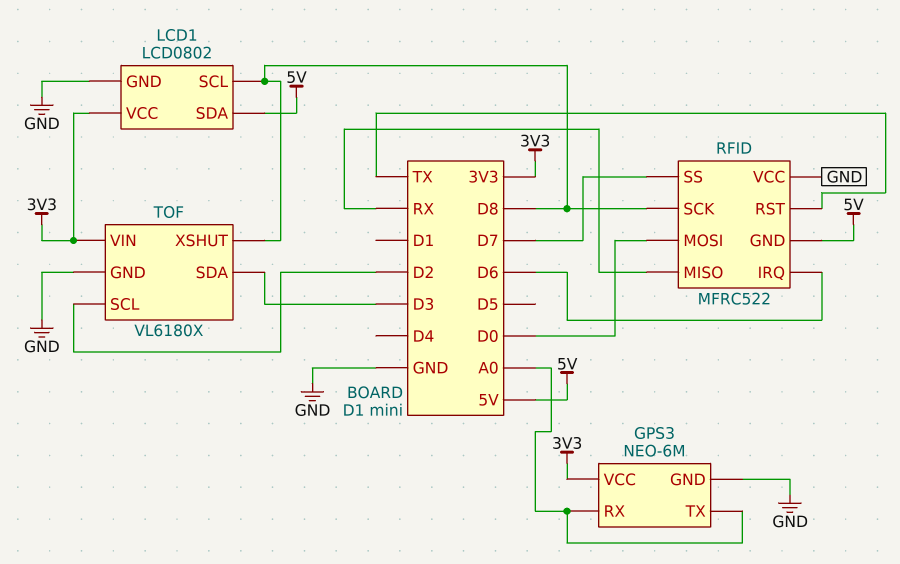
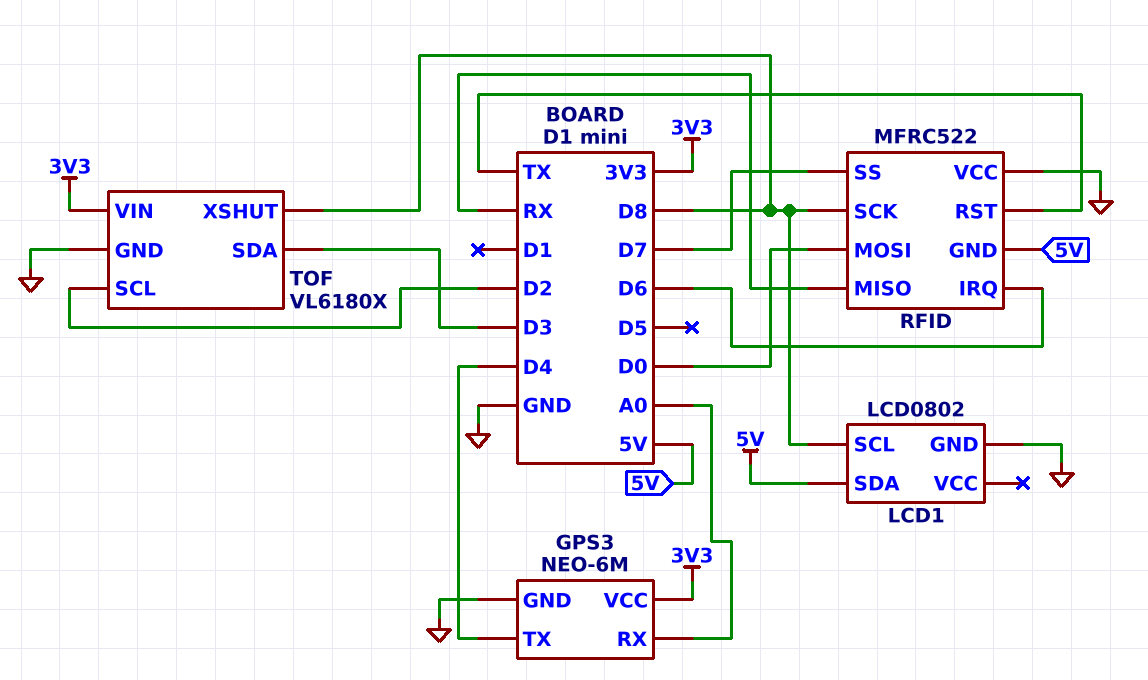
GPS3 pin TX: A0 -> D4
LCD1 pin VCC: 3V3 -> none

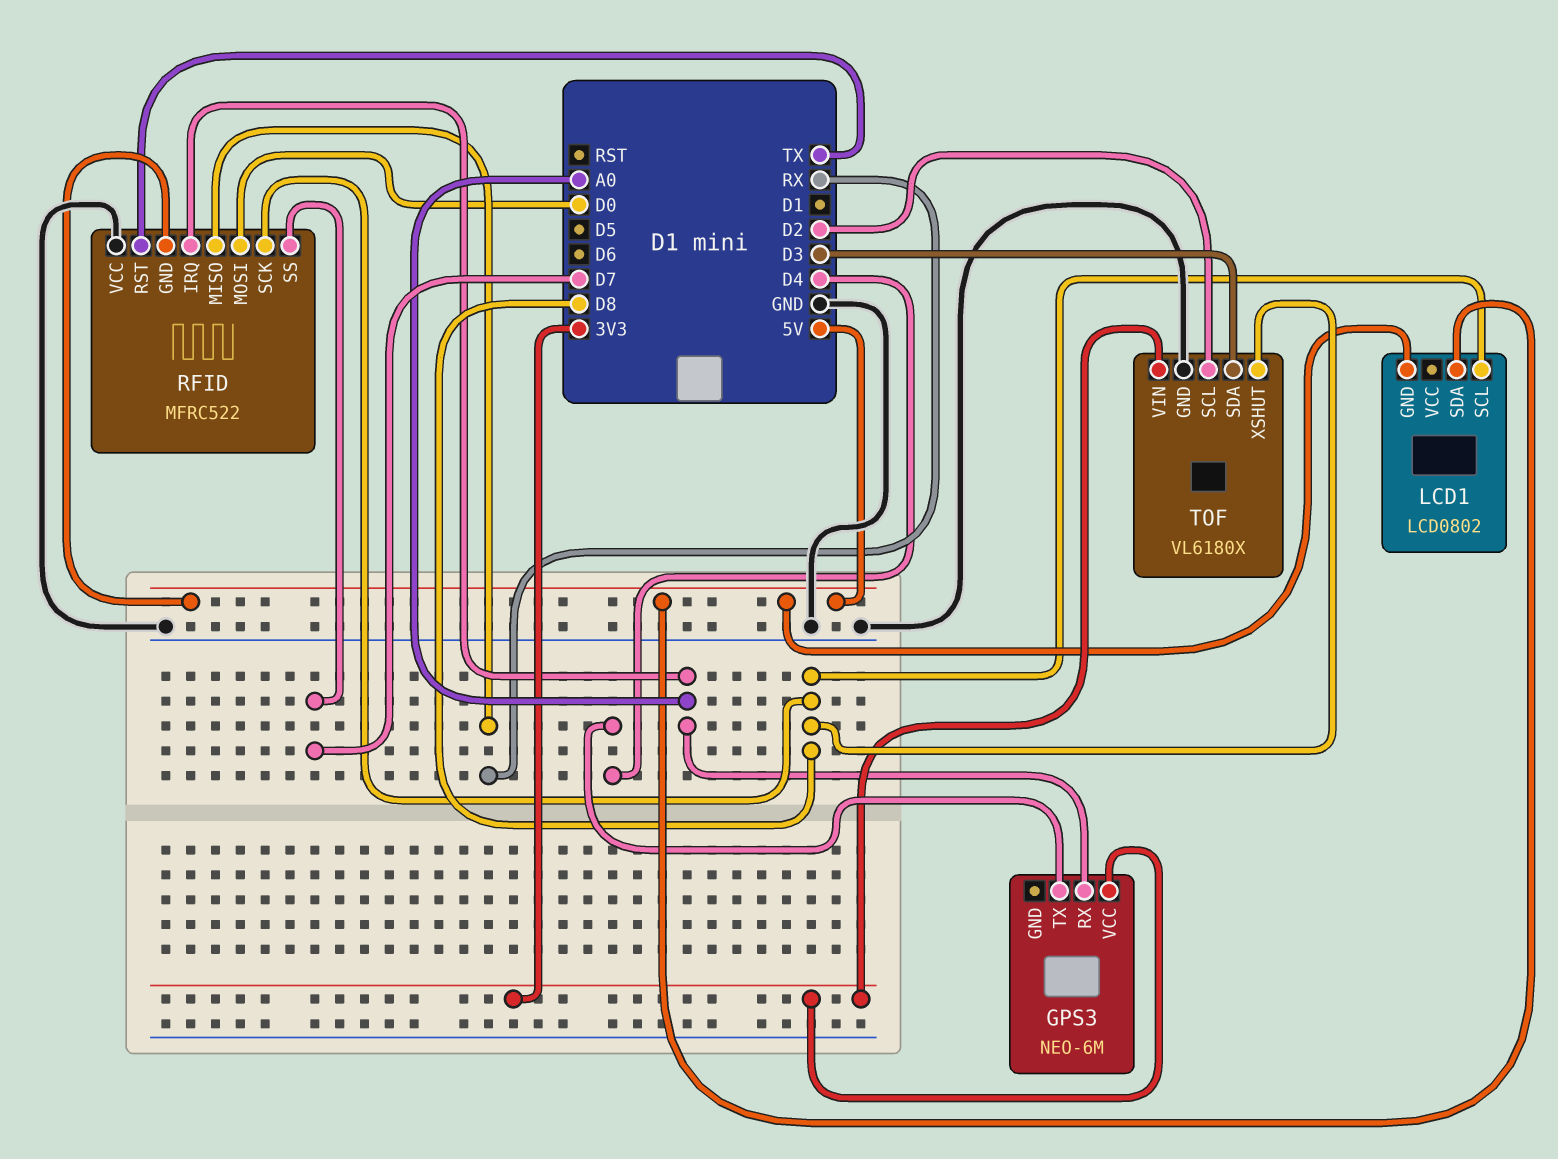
GPS3 pin GND: GND -> none
LCD1 pin GND: GND -> 5V
RFID pin IRQ: D6 -> A0

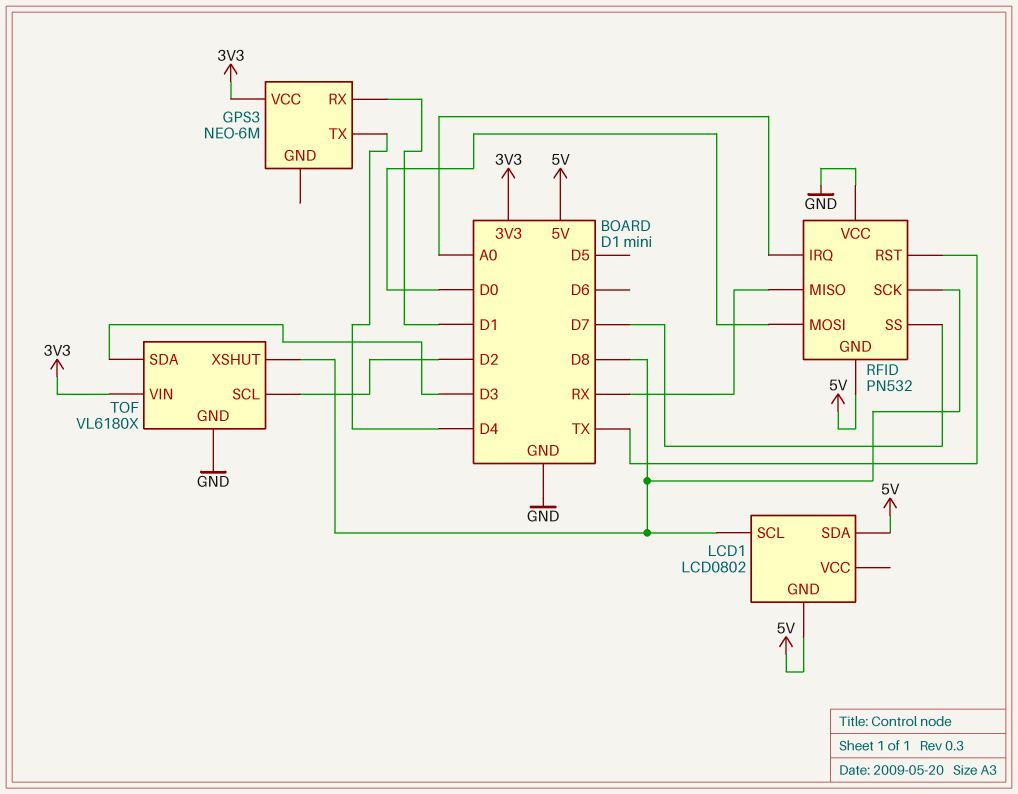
GPS3 pin RX: A0 -> D1
RFID: MFRC522 -> PN532

